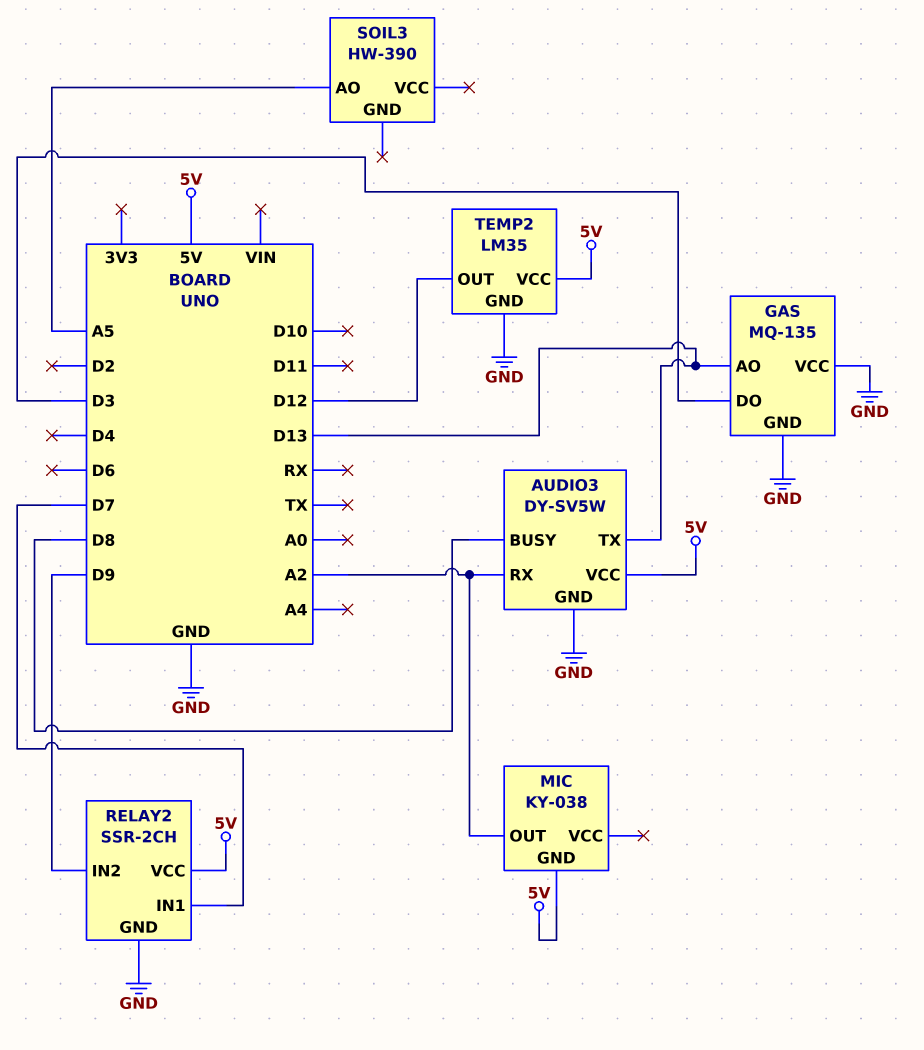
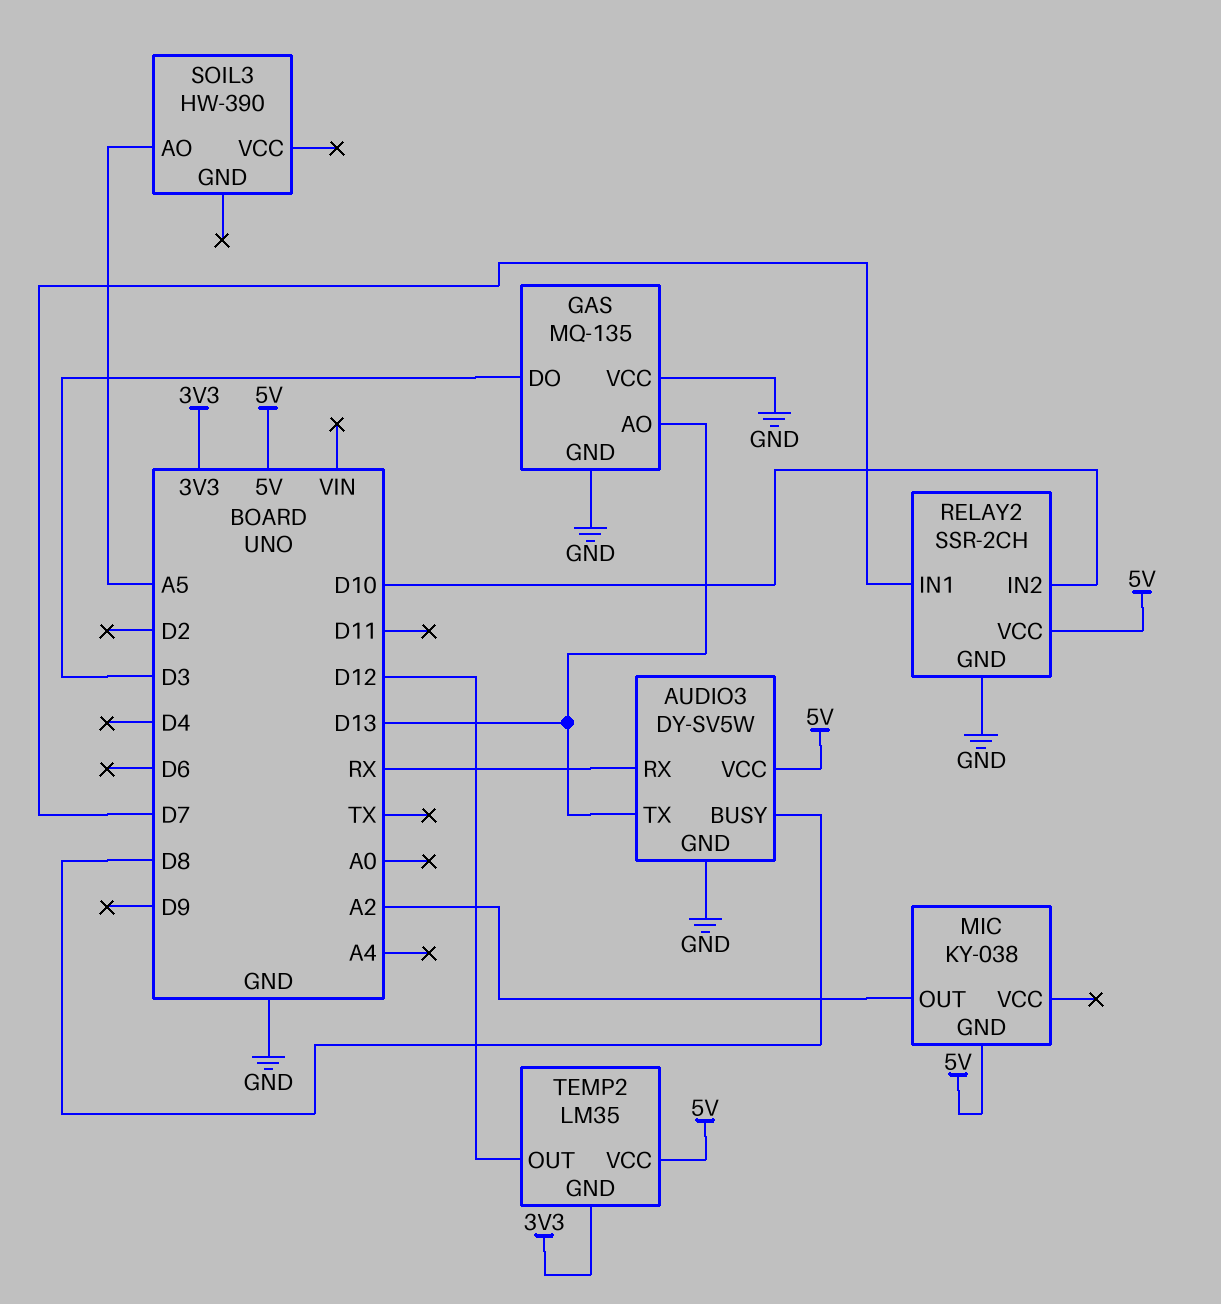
AUDIO3 pin RX: A2 -> RX
RELAY2 pin IN2: D9 -> D10
TEMP2 pin GND: GND -> 3V3

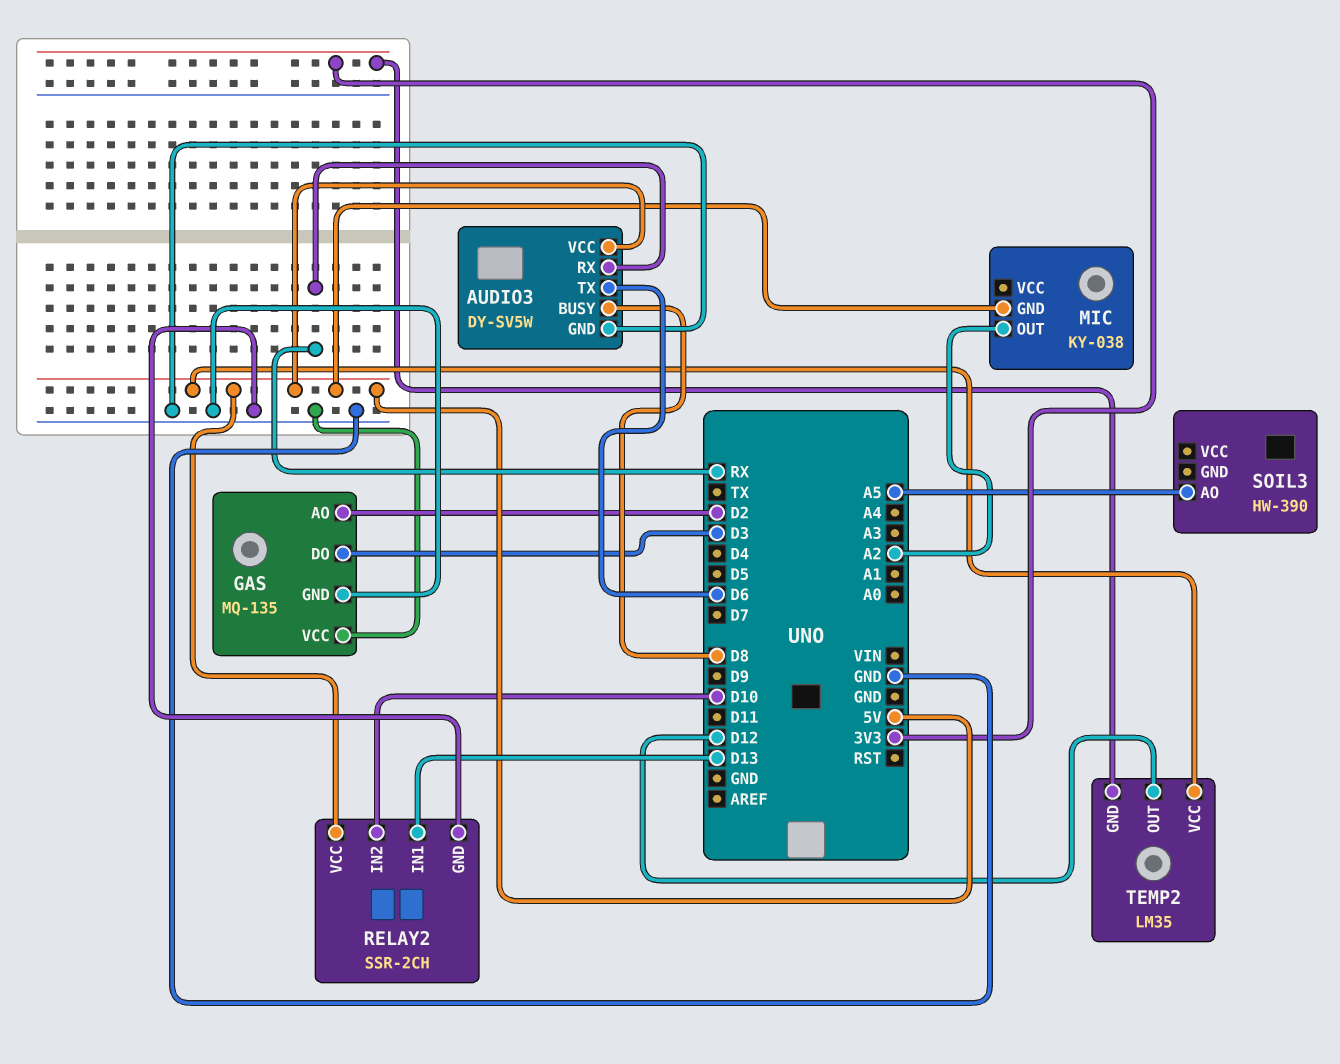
AUDIO3 pin TX: D13 -> D6
GAS pin AO: D13 -> D2
RELAY2 pin IN1: D7 -> D13

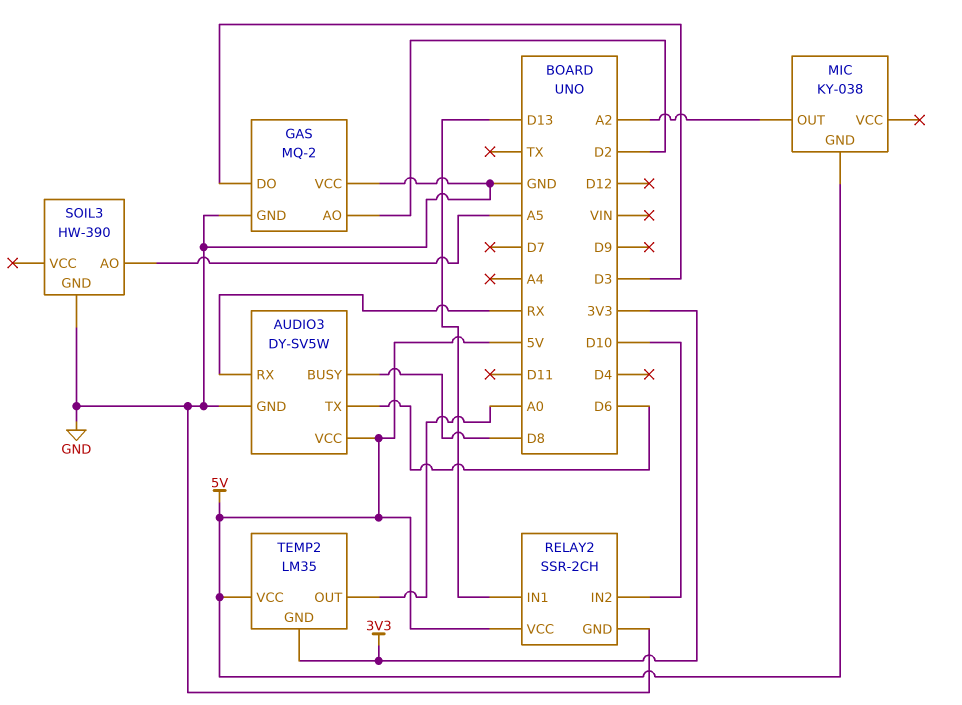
GAS: MQ-135 -> MQ-2
SOIL3 pin GND: none -> GND
TEMP2 pin OUT: D12 -> A0

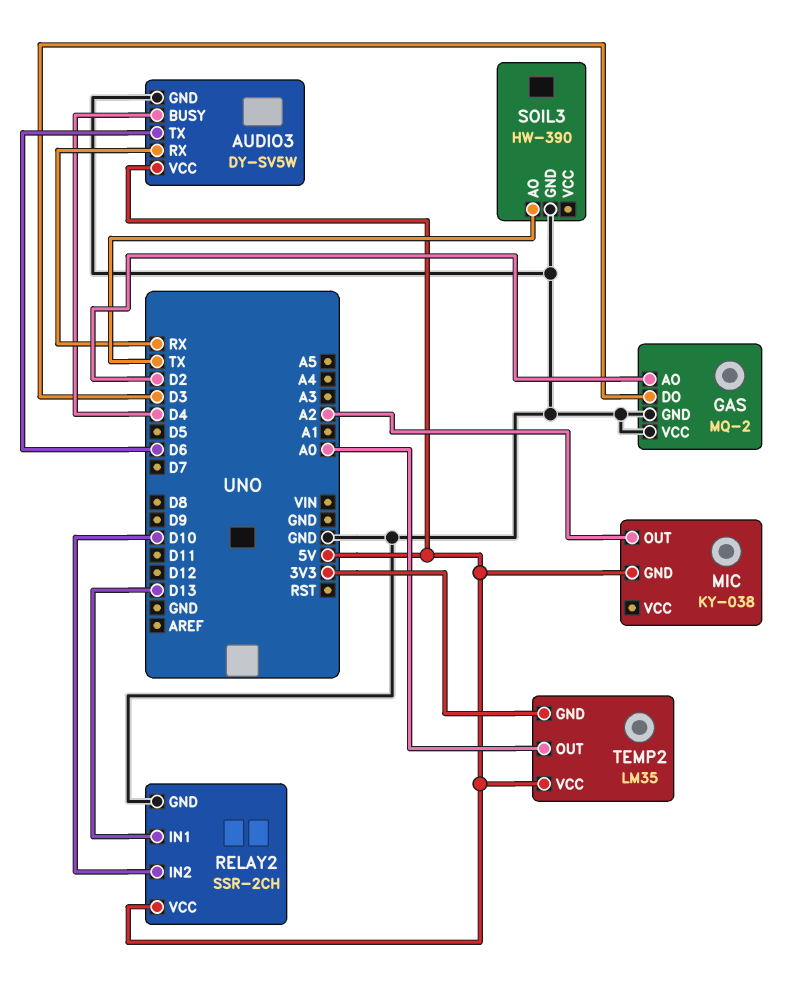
AUDIO3 pin BUSY: D8 -> D4
SOIL3 pin AO: A5 -> TX

